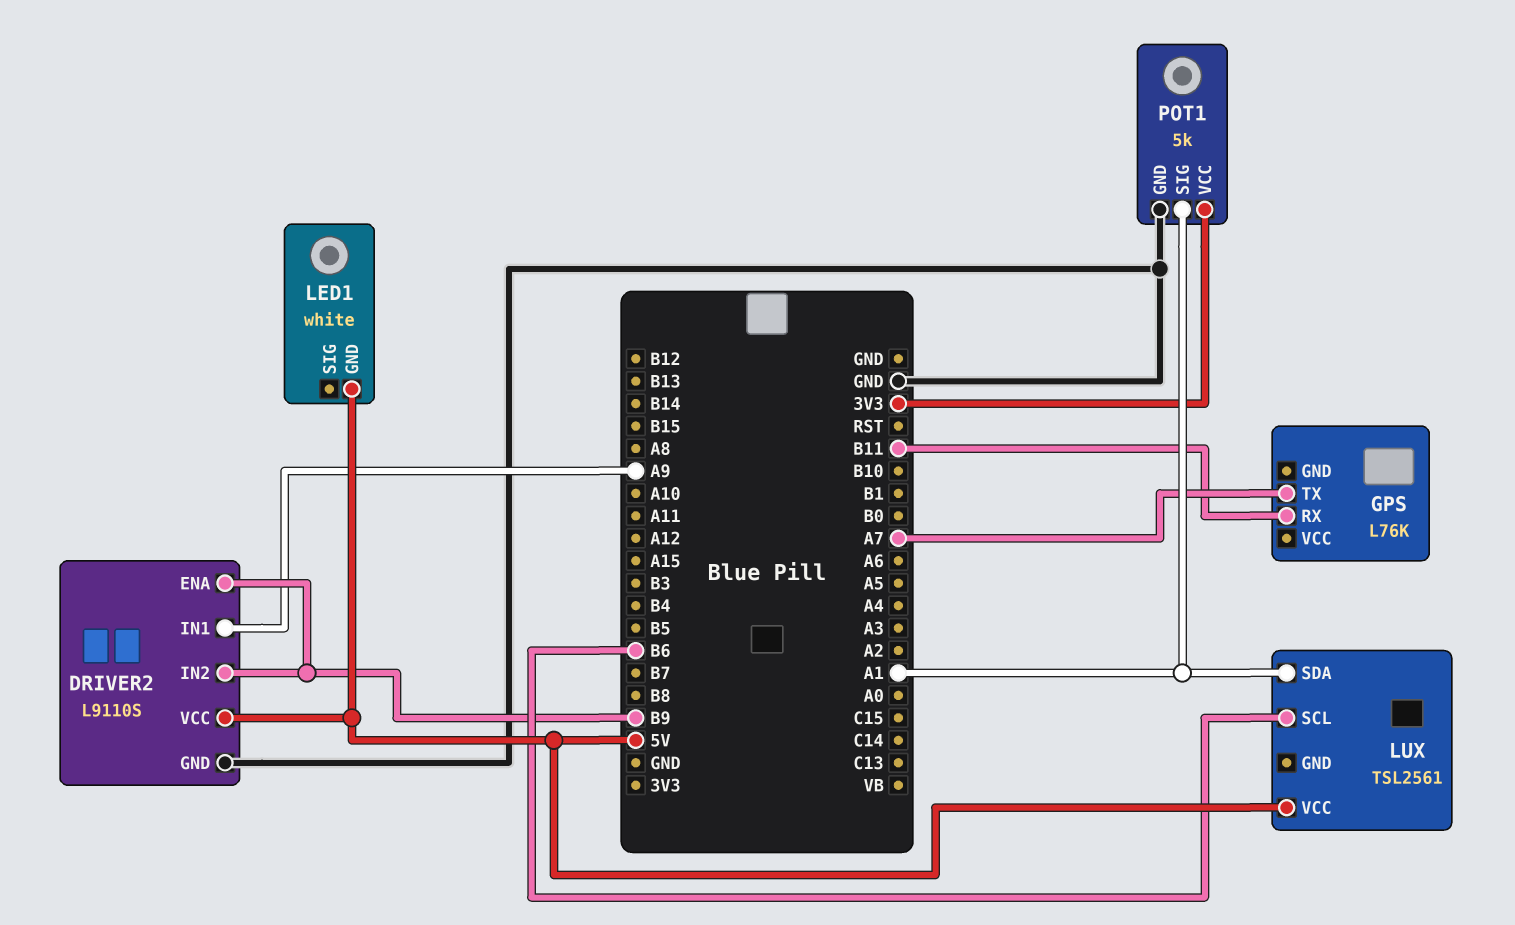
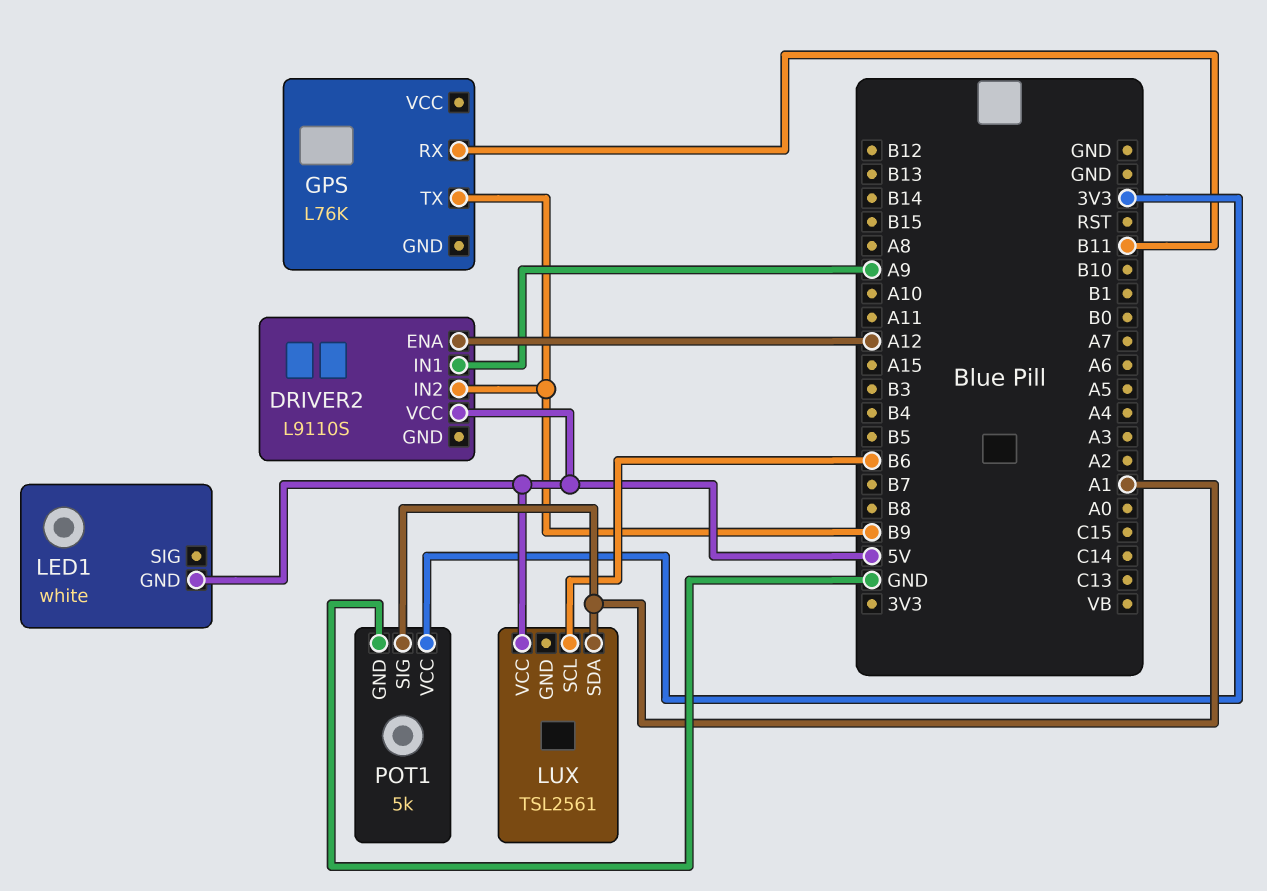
DRIVER2 pin ENA: B9 -> A12
DRIVER2 pin GND: GND -> none
GPS pin TX: A7 -> B9

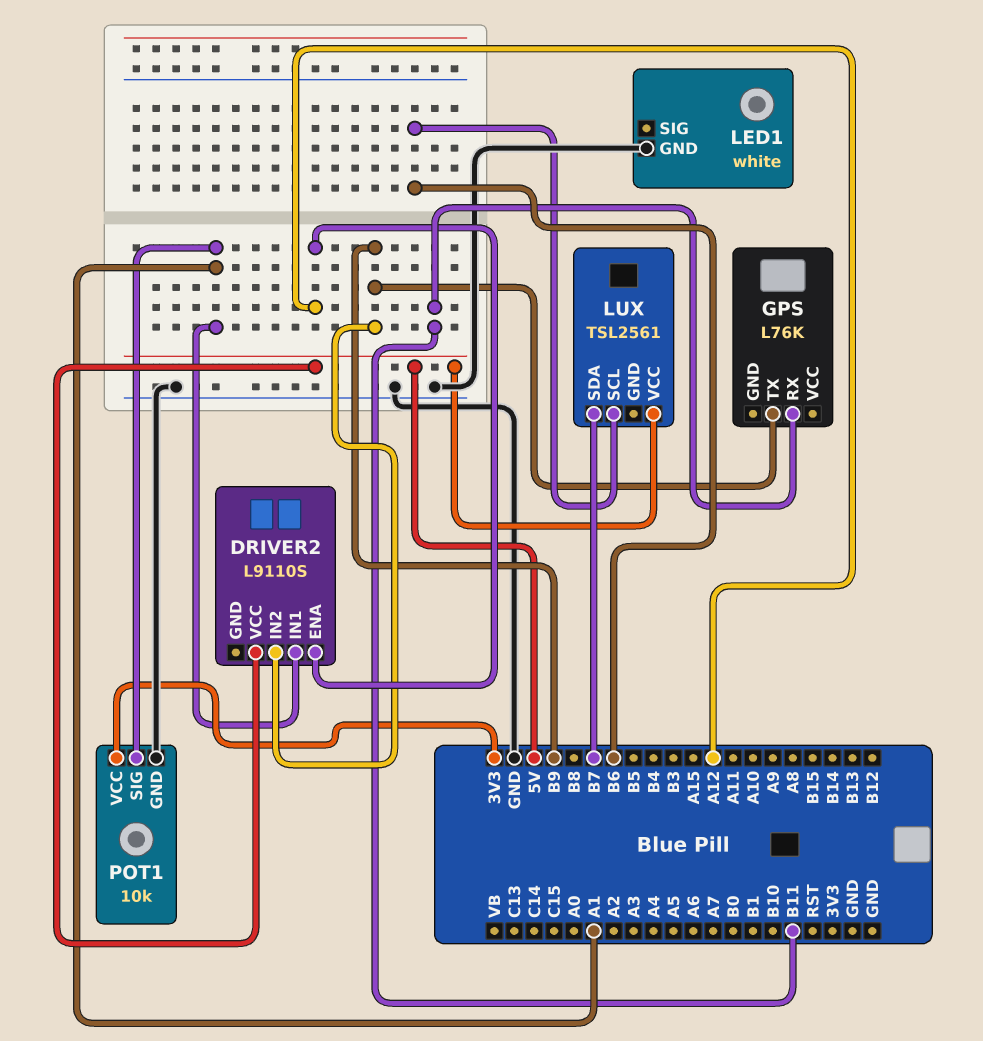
DRIVER2 pin IN1: A9 -> A1
LED1 pin GND: 5V -> GND
LUX pin SDA: A1 -> B7
POT1: 5k -> 10k

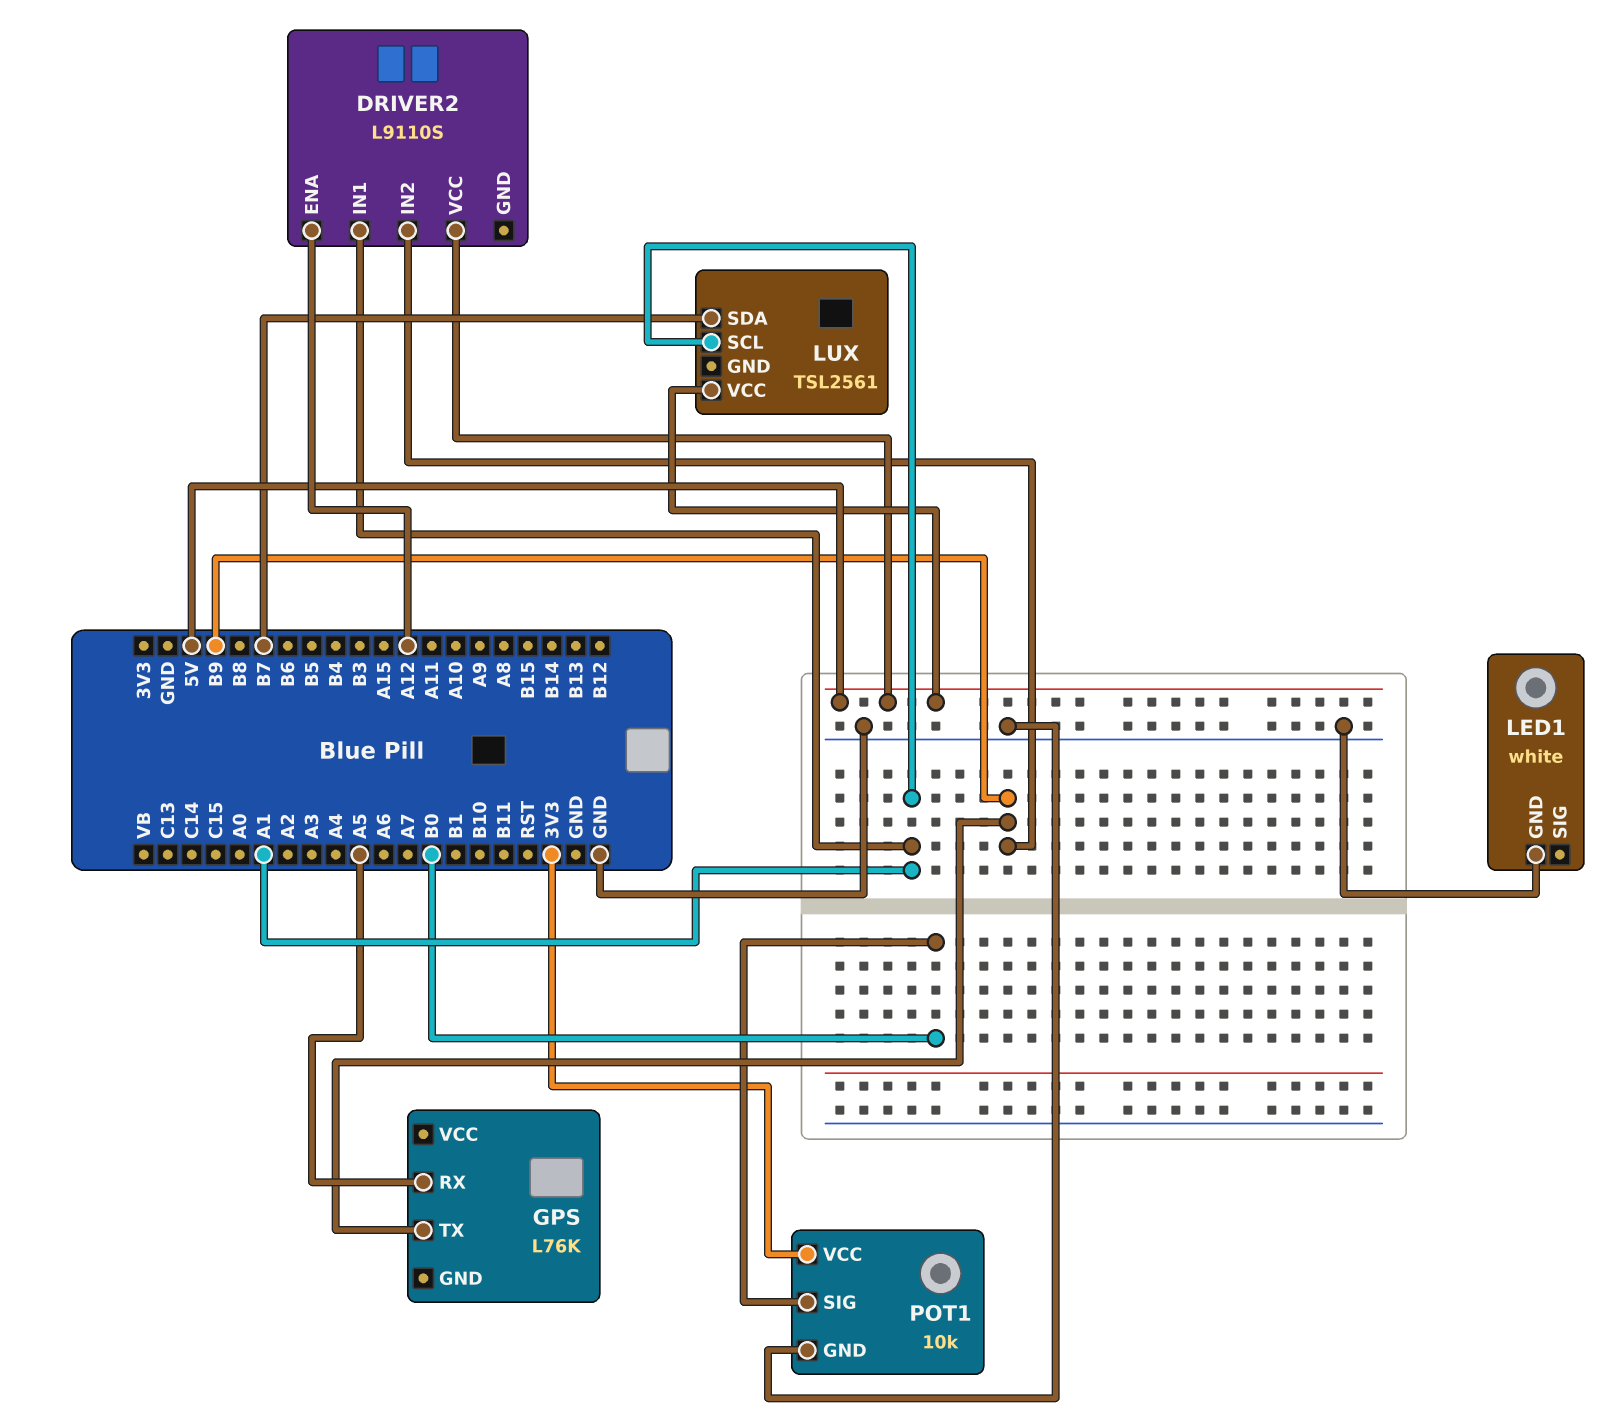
GPS pin RX: B11 -> A5
LUX pin SCL: B6 -> A1
POT1 pin SIG: A1 -> B0

